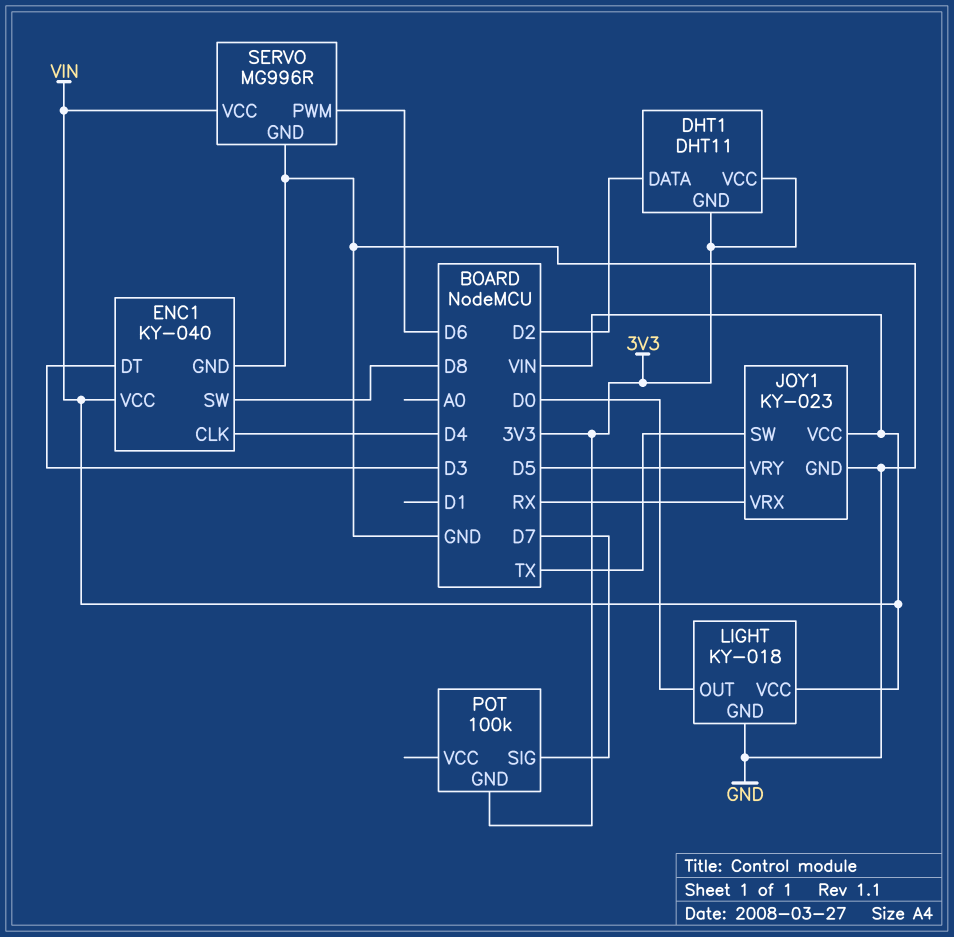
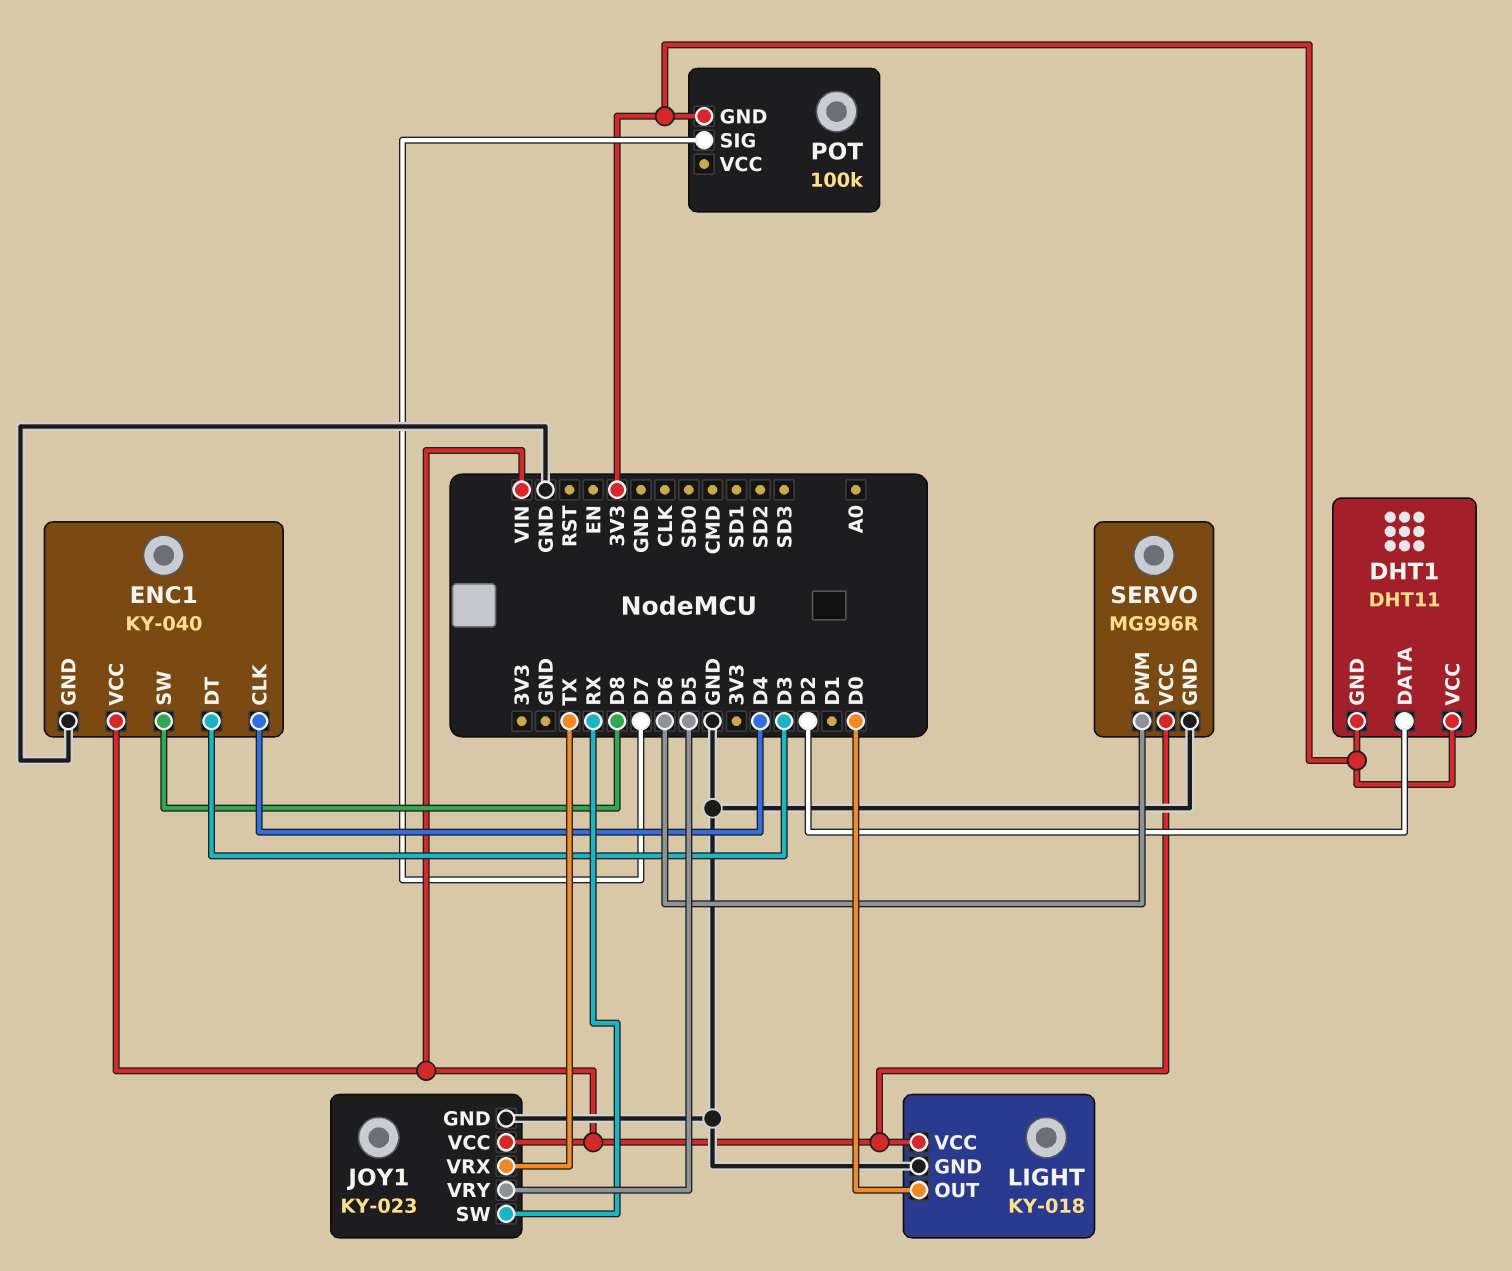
JOY1 pin SW: TX -> RX
JOY1 pin VRX: RX -> TX

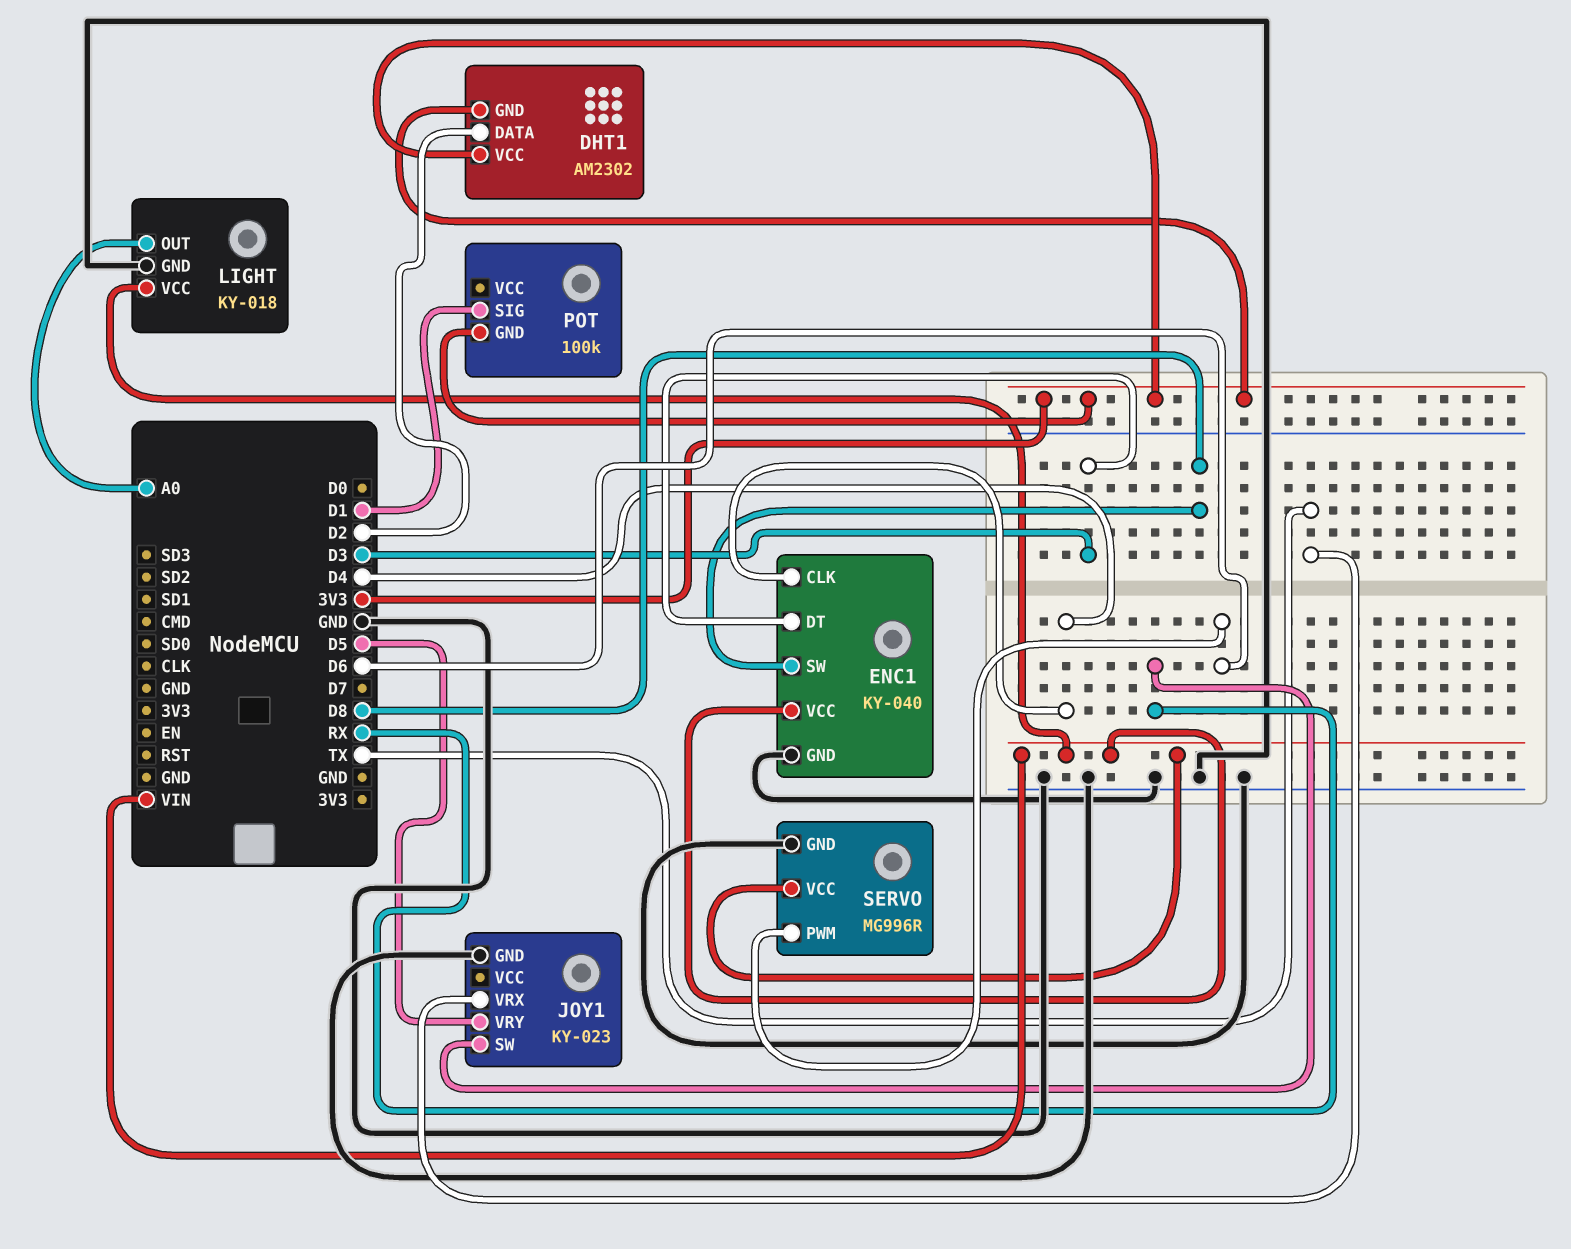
DHT1: DHT11 -> AM2302
JOY1 pin VCC: VIN -> none
LIGHT pin OUT: D0 -> A0
POT pin SIG: D7 -> D1

